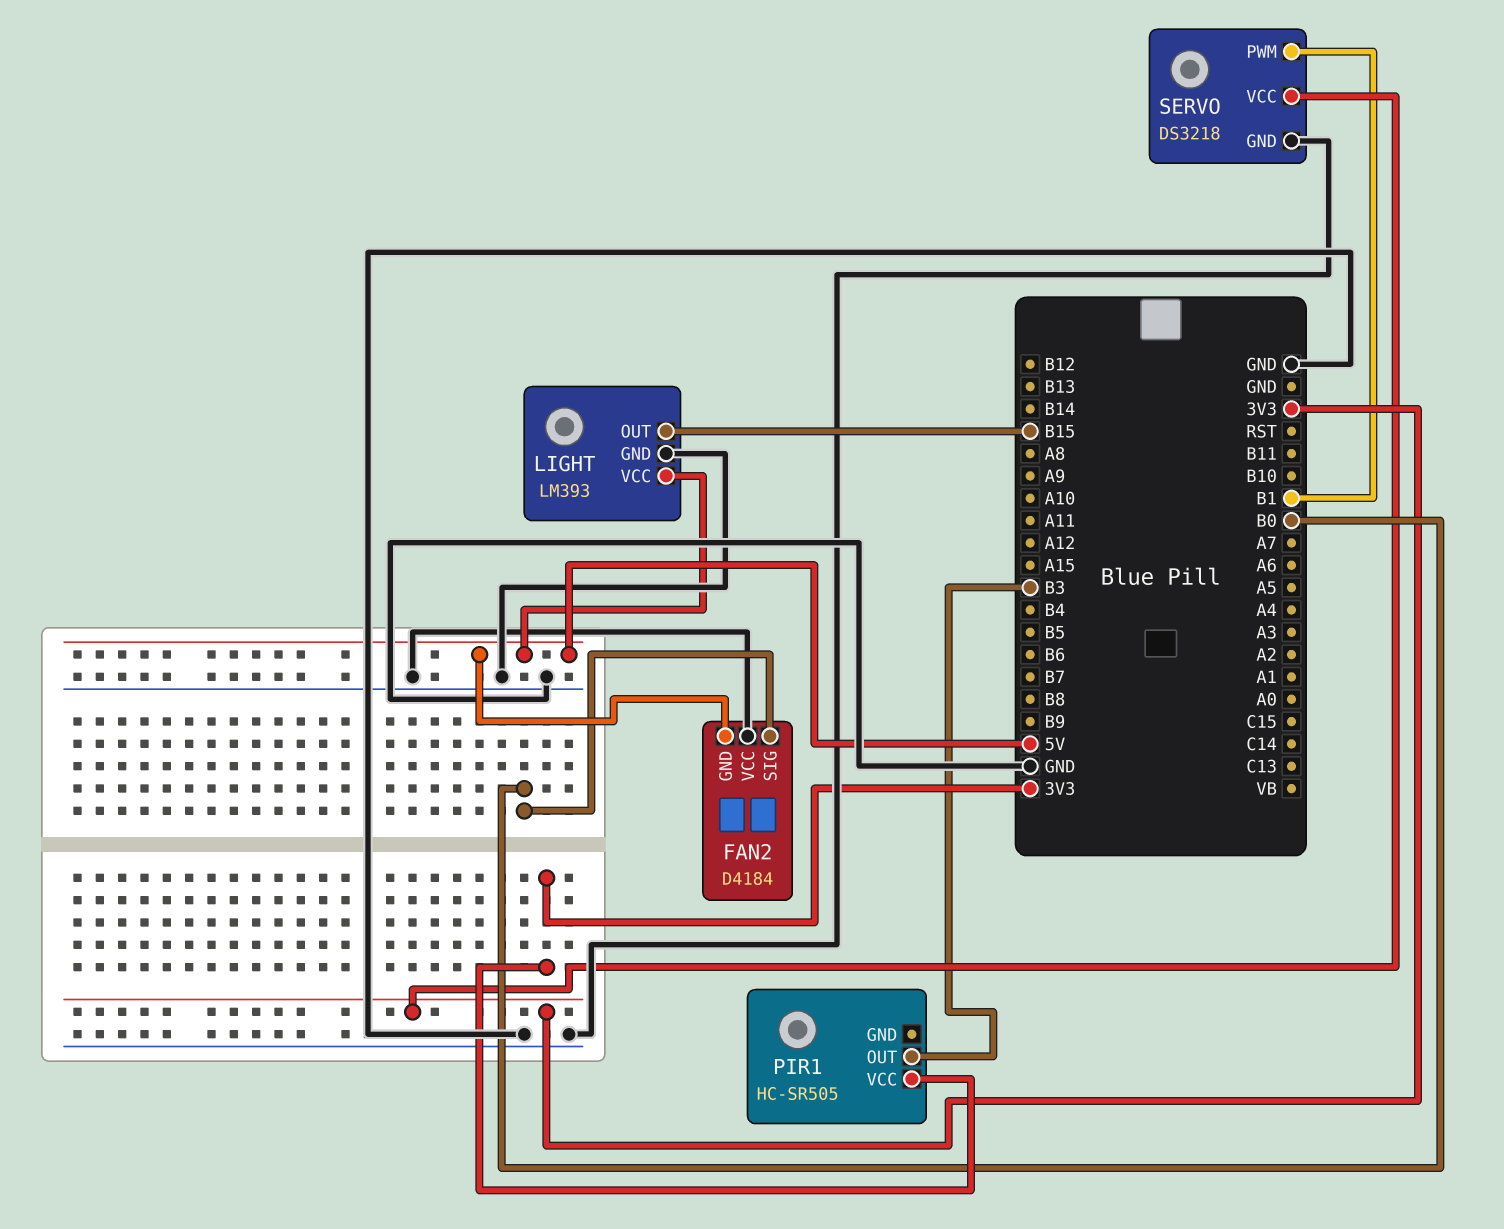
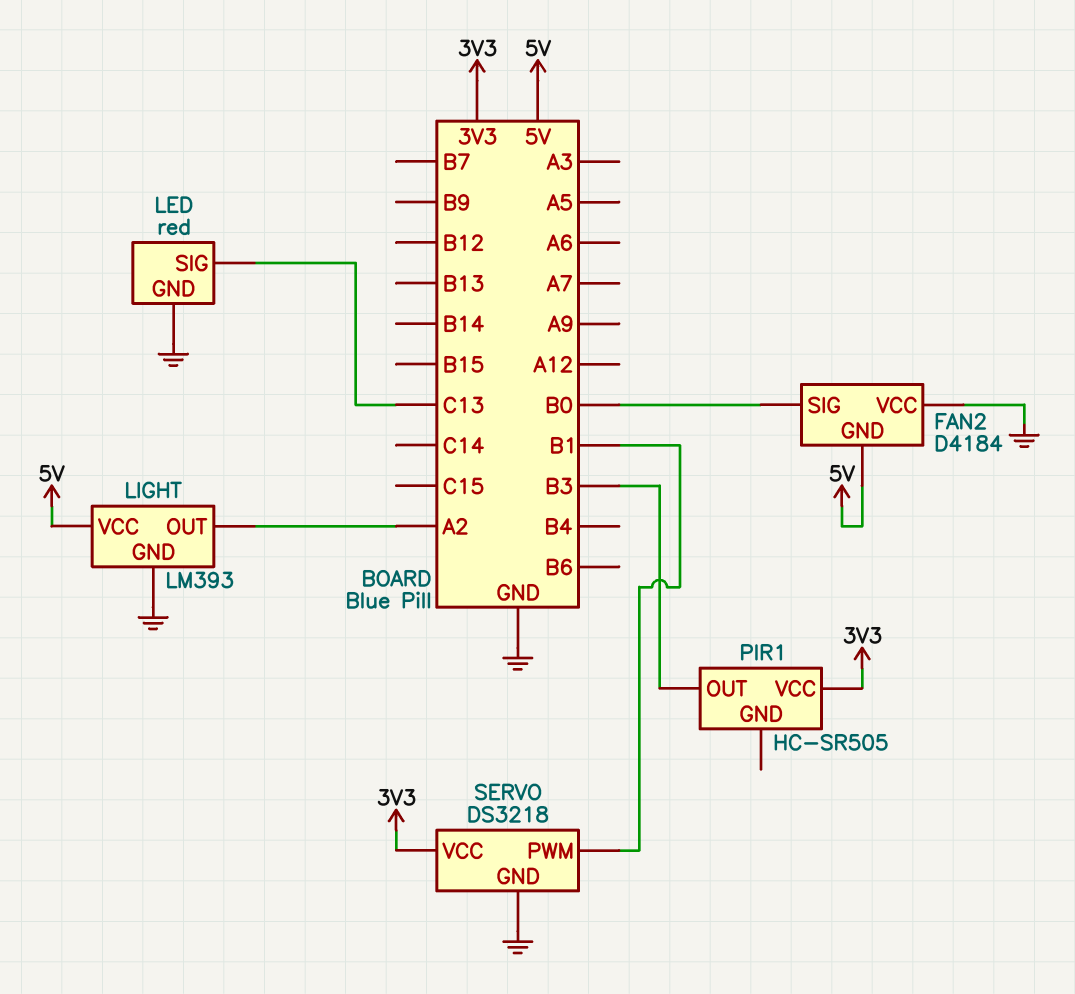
LED: none -> red
LED pin GND: none -> GND
LED pin SIG: none -> C13
LIGHT pin OUT: B15 -> A2

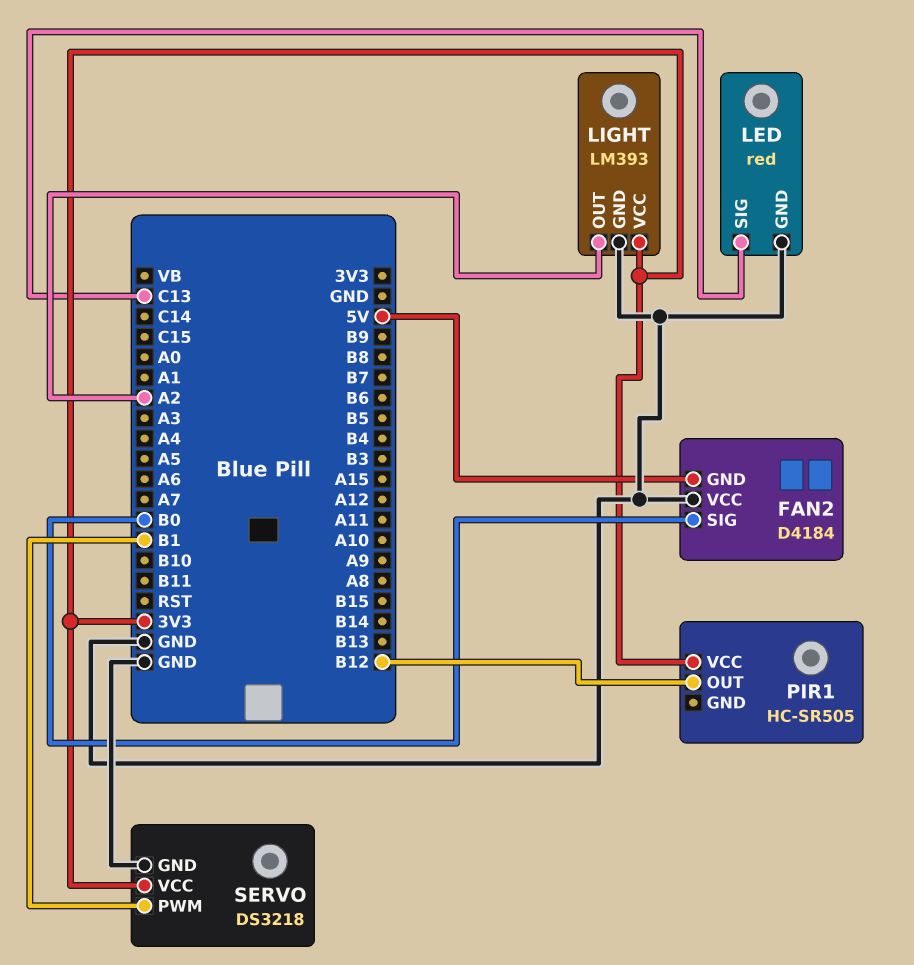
LIGHT pin VCC: 5V -> 3V3
PIR1 pin OUT: B3 -> B12

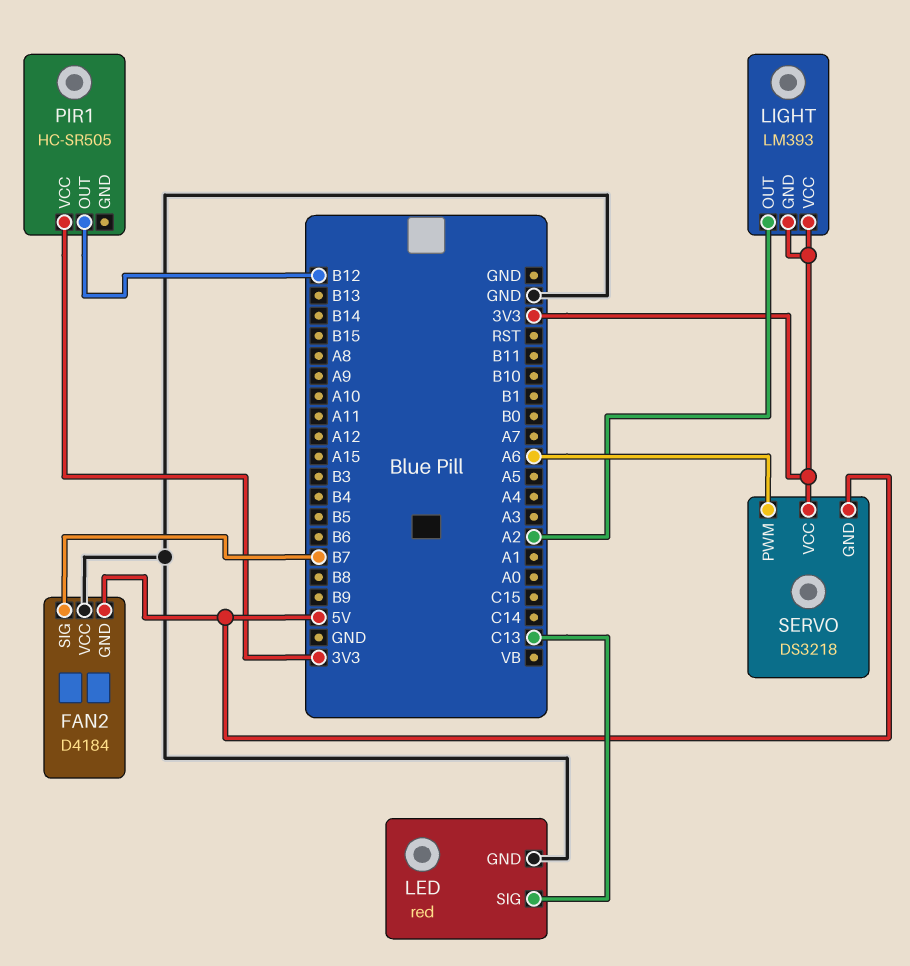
FAN2 pin SIG: B0 -> B7
LIGHT pin GND: GND -> 3V3
SERVO pin GND: GND -> 5V
SERVO pin PWM: B1 -> A6

